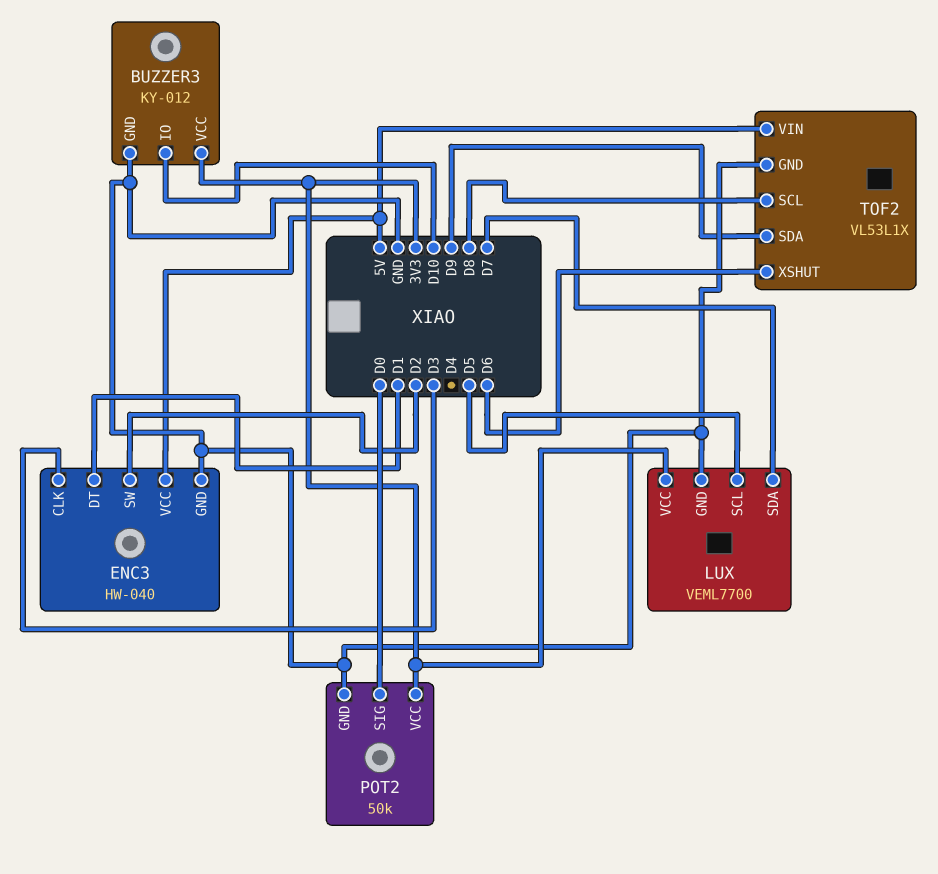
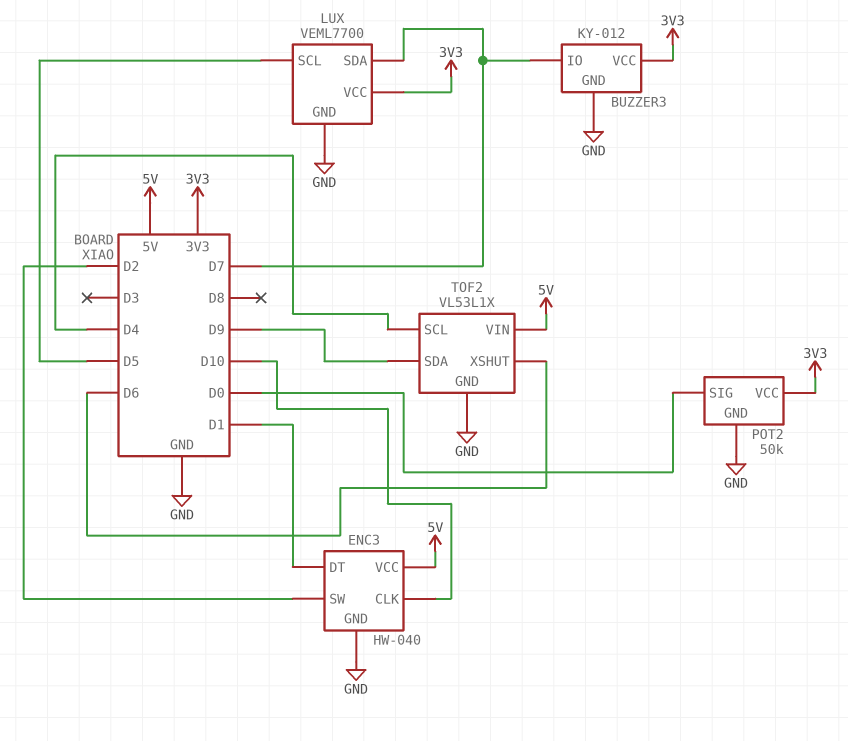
BUZZER3 pin IO: D10 -> D7
ENC3 pin CLK: D3 -> D10
TOF2 pin SCL: D8 -> D4

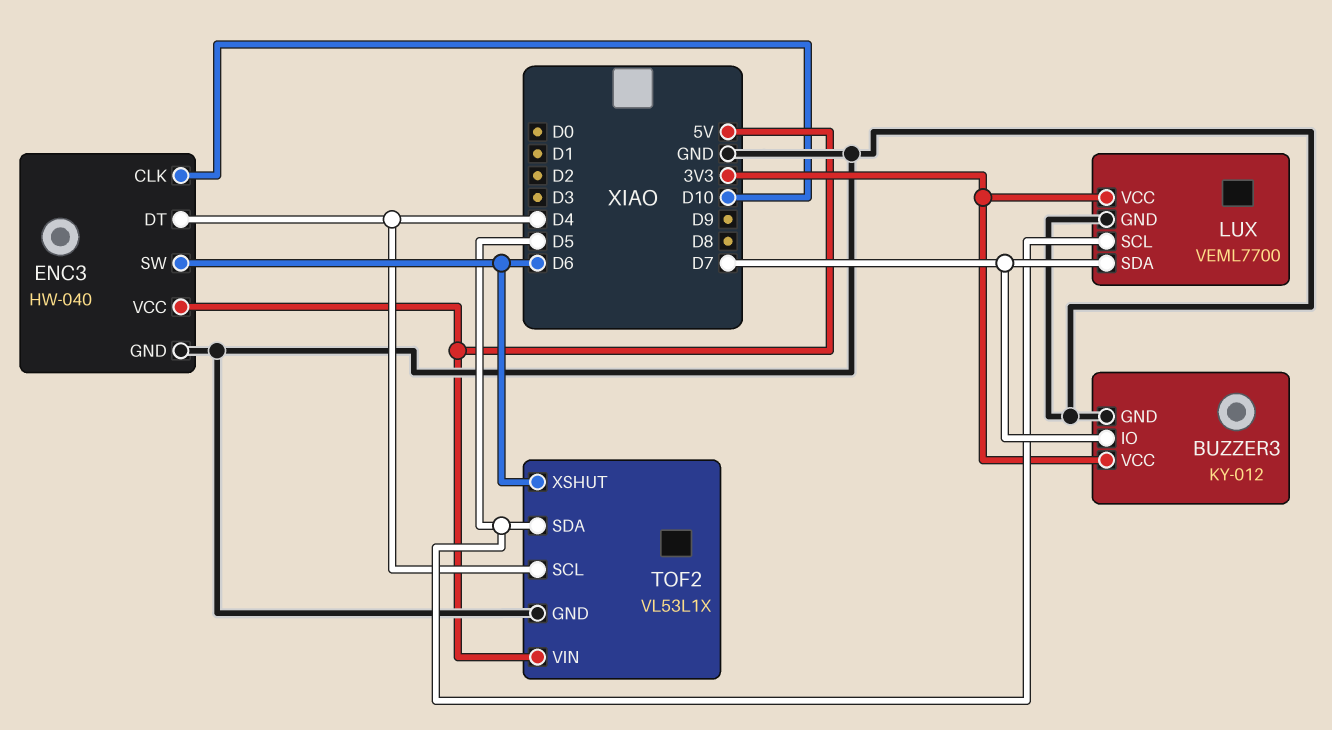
ENC3 pin DT: D1 -> D4
ENC3 pin SW: D2 -> D6
POT2: 50k -> none
POT2 pin GND: GND -> none
POT2 pin SIG: D0 -> none
POT2 pin VCC: 3V3 -> none
TOF2 pin SDA: D9 -> D5

